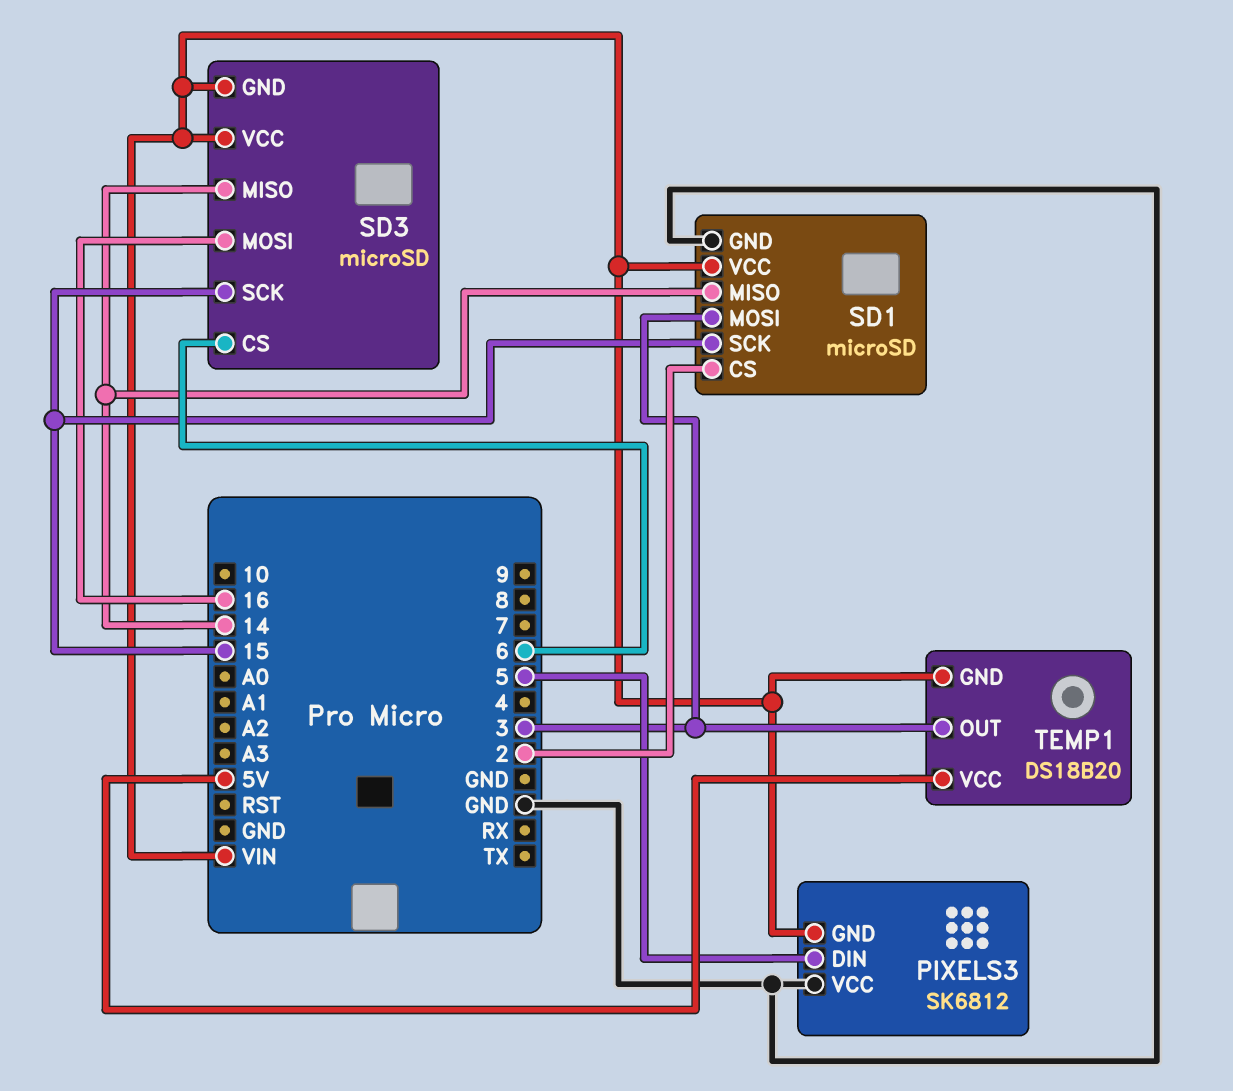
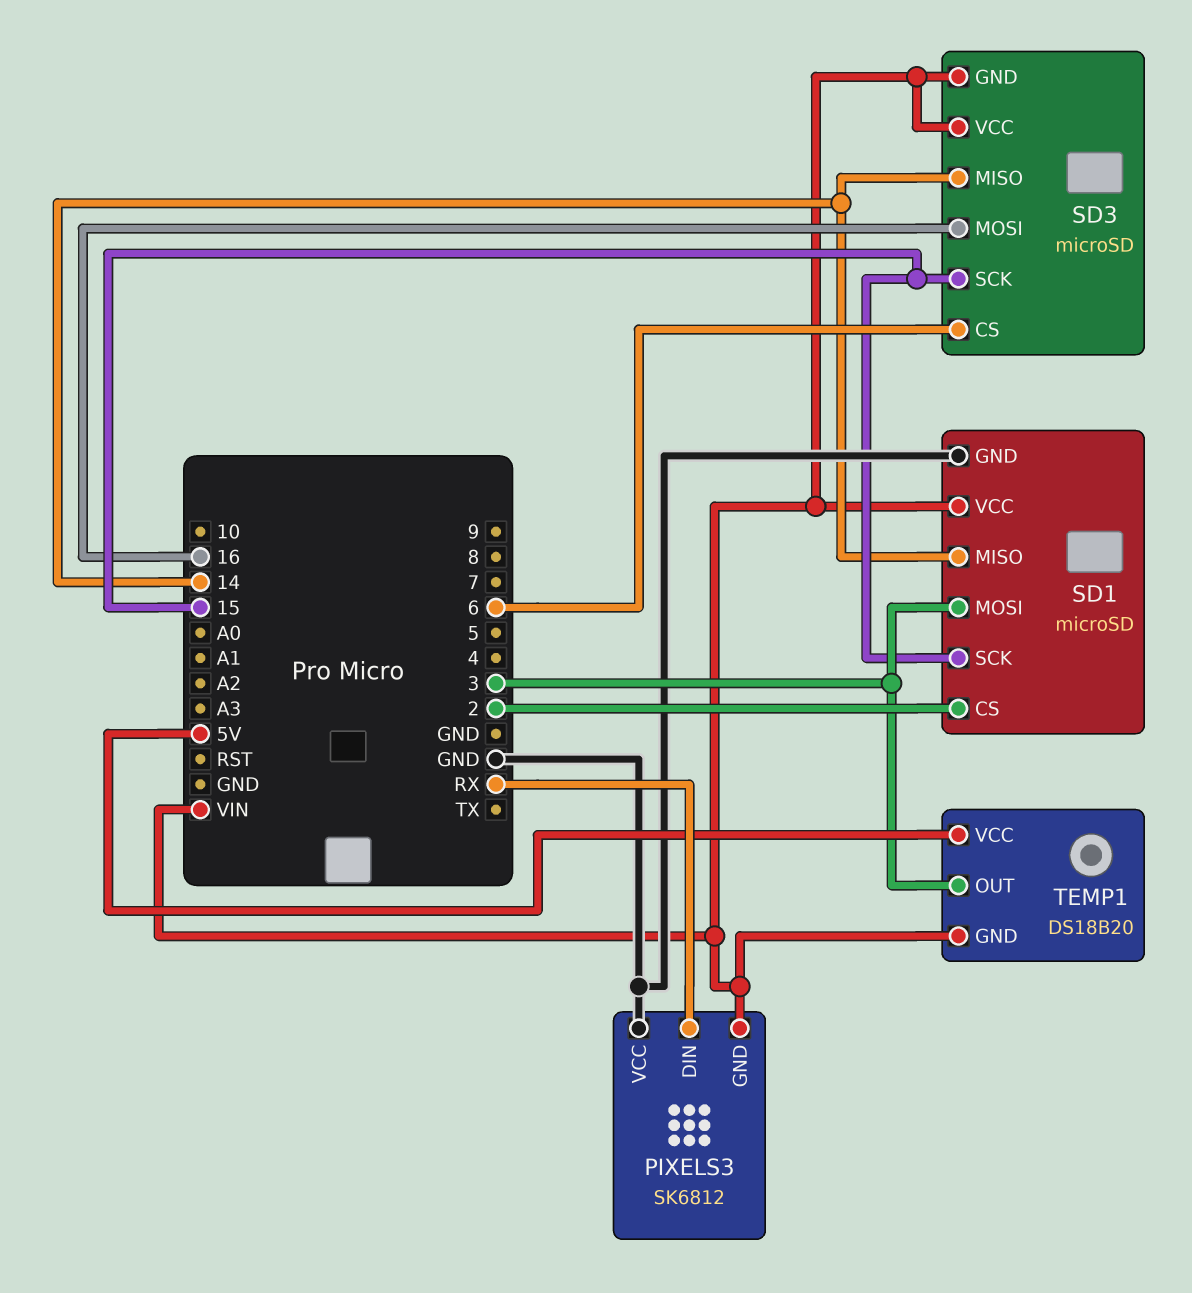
PIXELS3 pin DIN: 5 -> RX

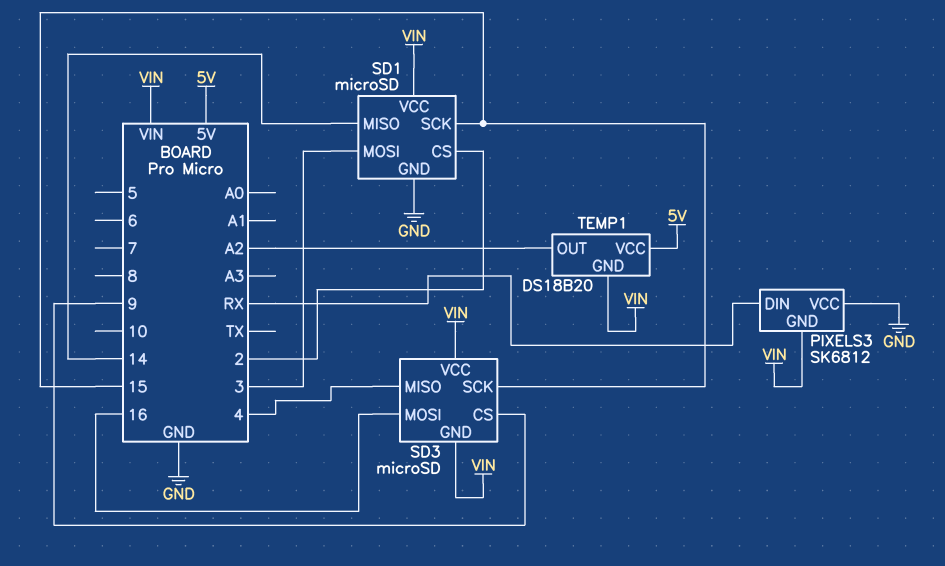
SD3 pin CS: 6 -> 9
SD3 pin MISO: 14 -> 4
TEMP1 pin OUT: 3 -> A2

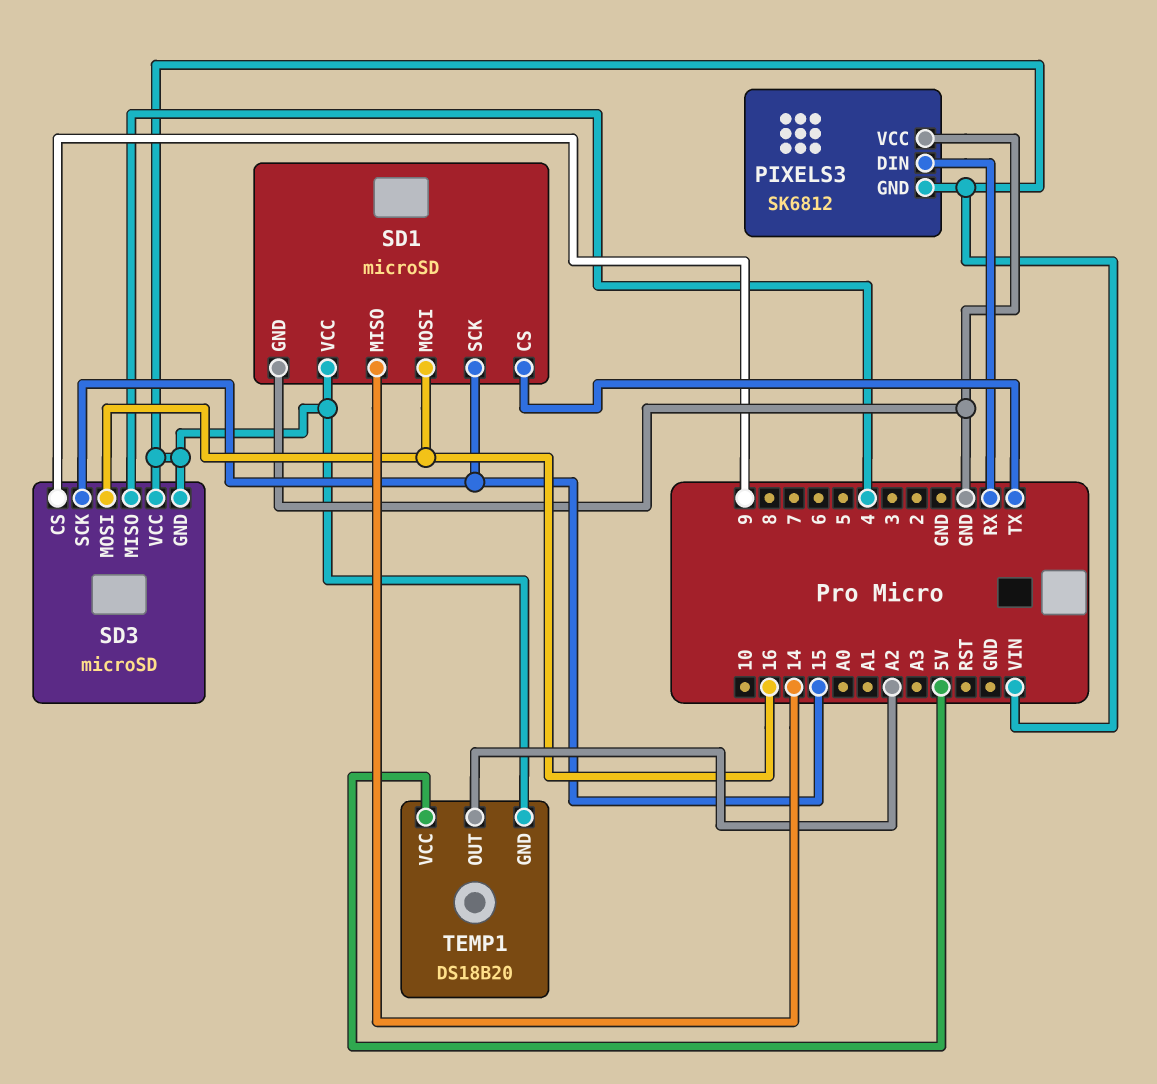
SD1 pin CS: 2 -> TX
SD1 pin MOSI: 3 -> 16

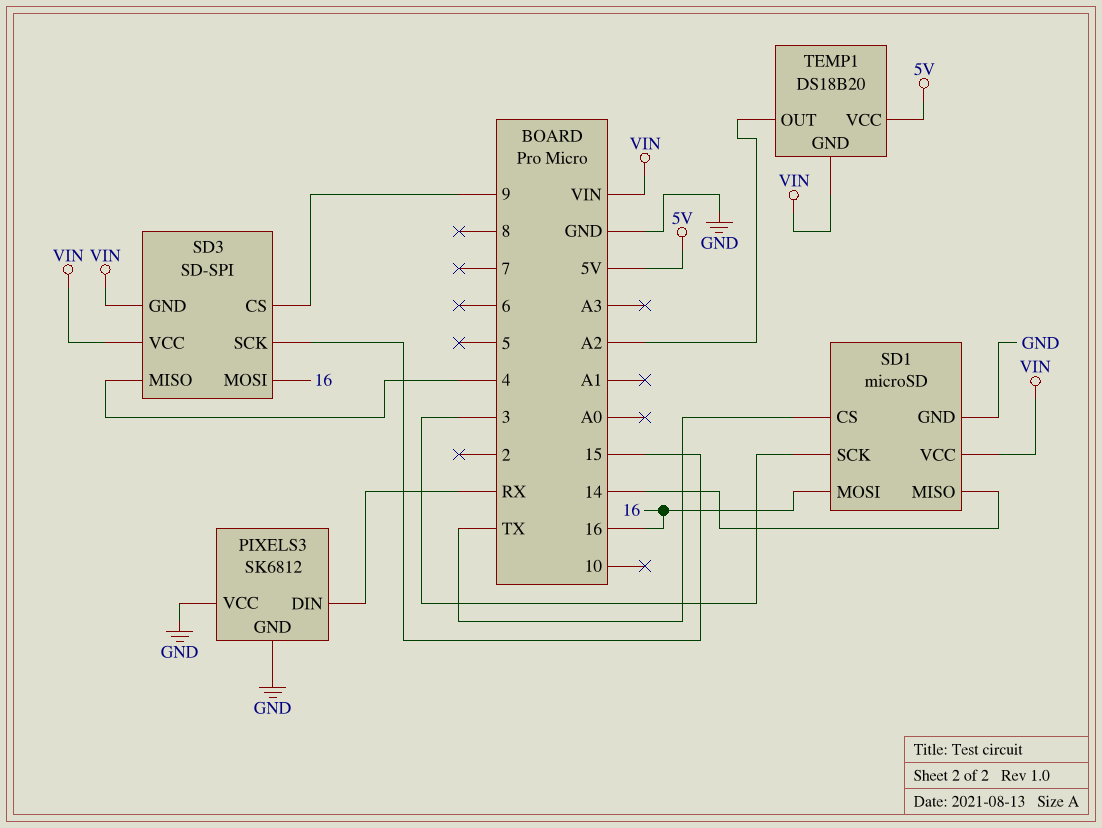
PIXELS3 pin GND: VIN -> GND
SD1 pin SCK: 15 -> 3
SD3: microSD -> SD-SPI

